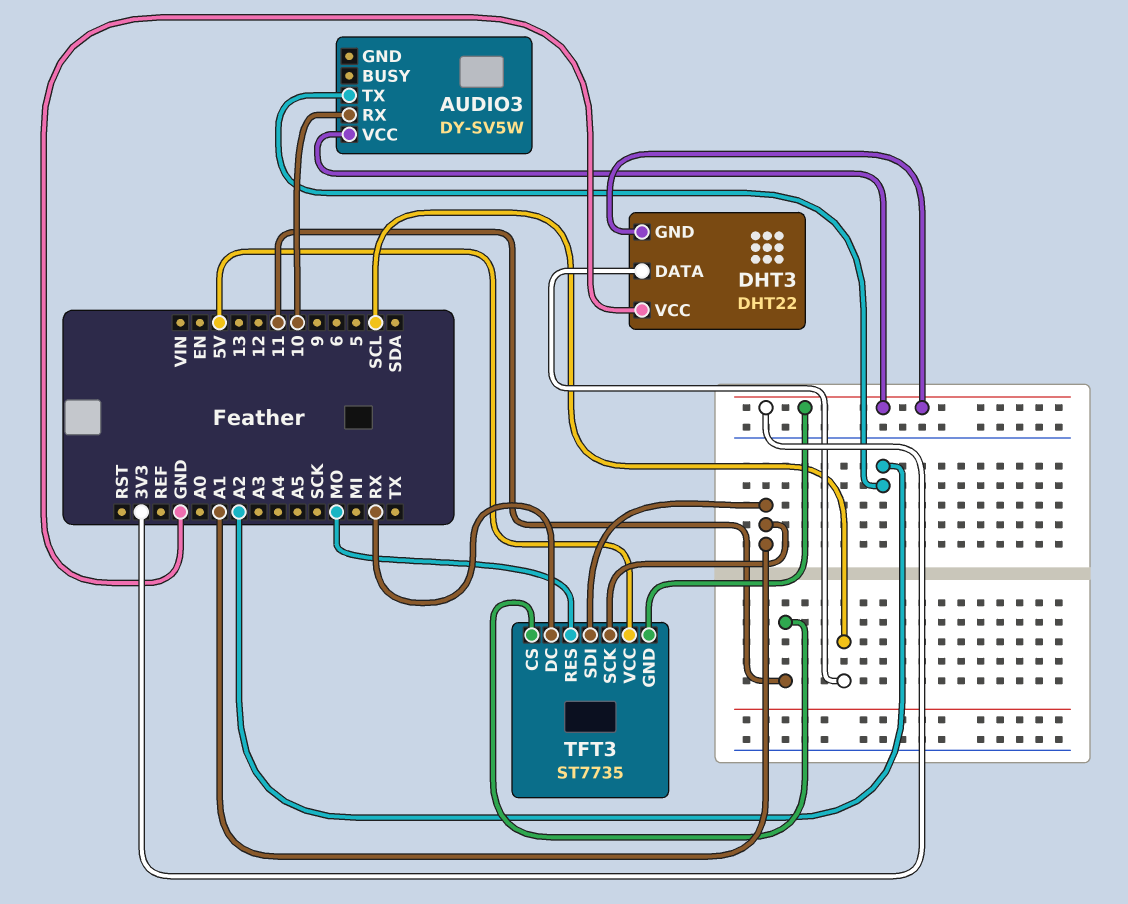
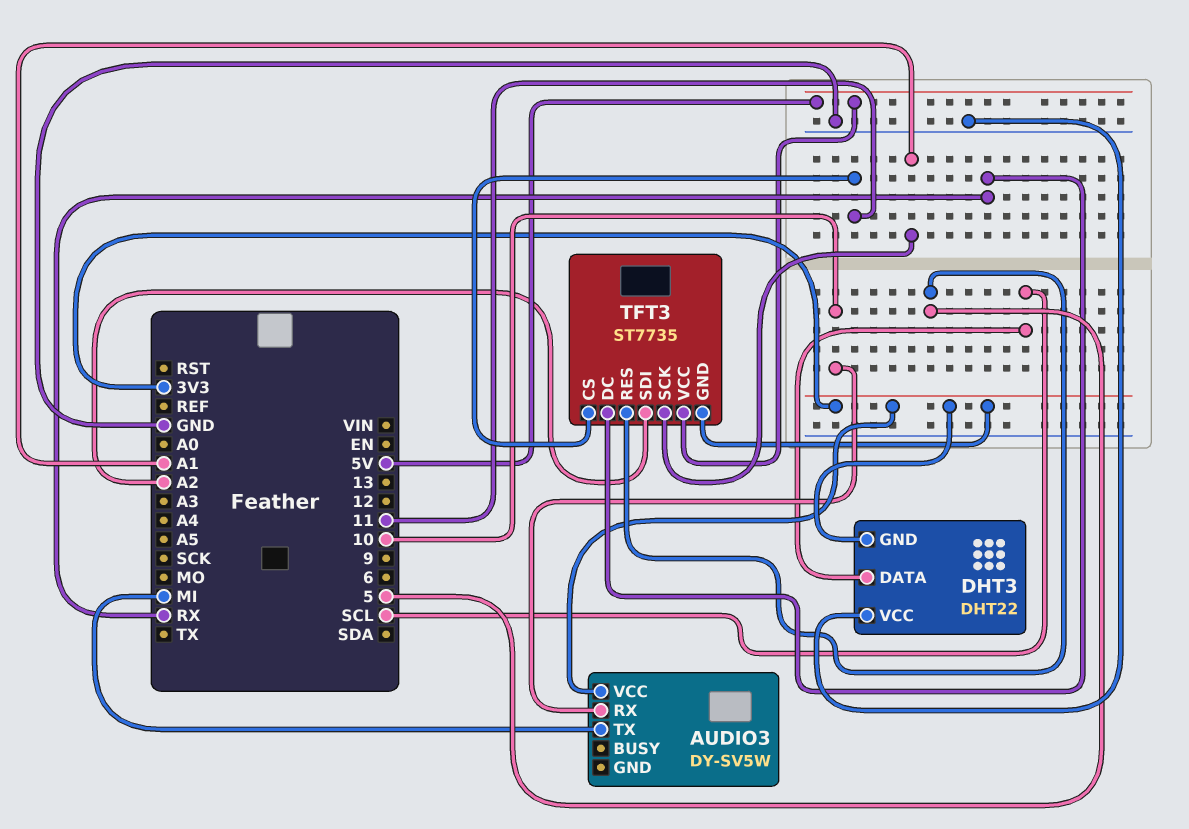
AUDIO3 pin TX: A2 -> MI
TFT3 pin RES: MO -> 5
TFT3 pin SDI: A1 -> A2

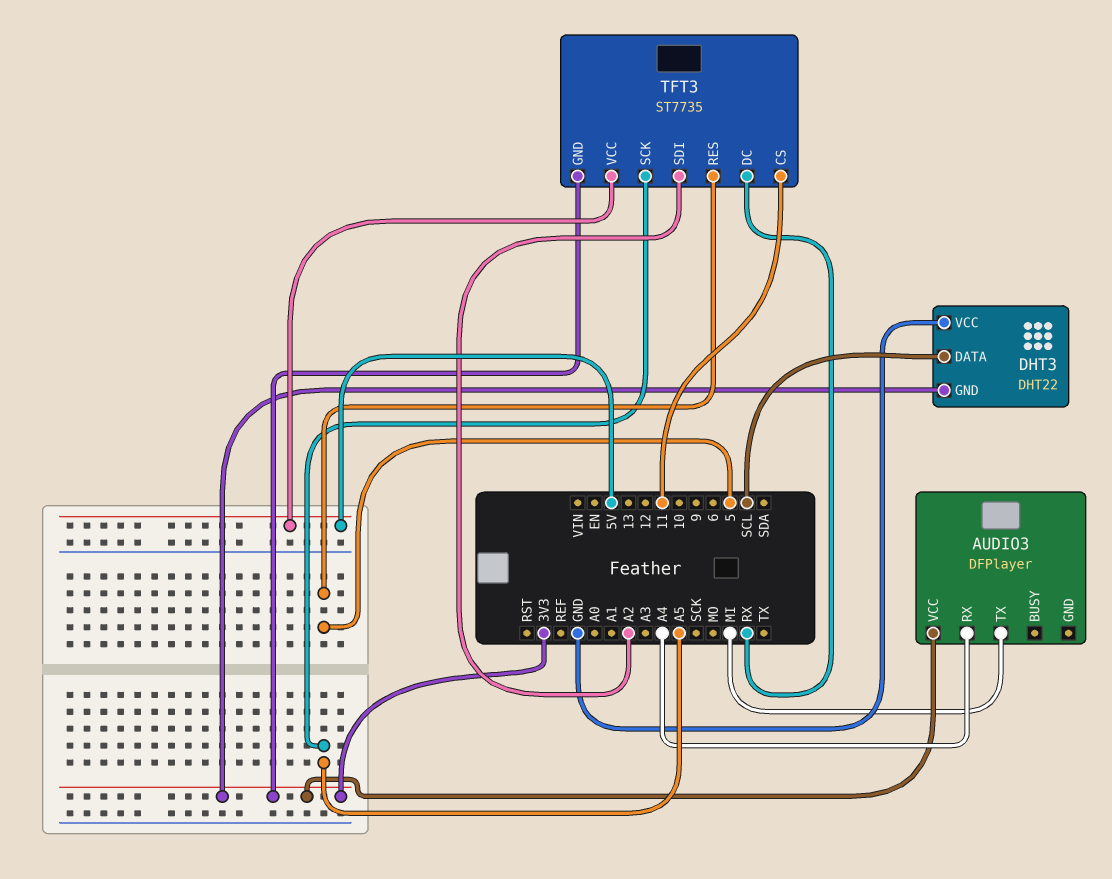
AUDIO3: DY-SV5W -> DFPlayer
AUDIO3 pin RX: 10 -> A4
TFT3 pin SCK: A1 -> A5

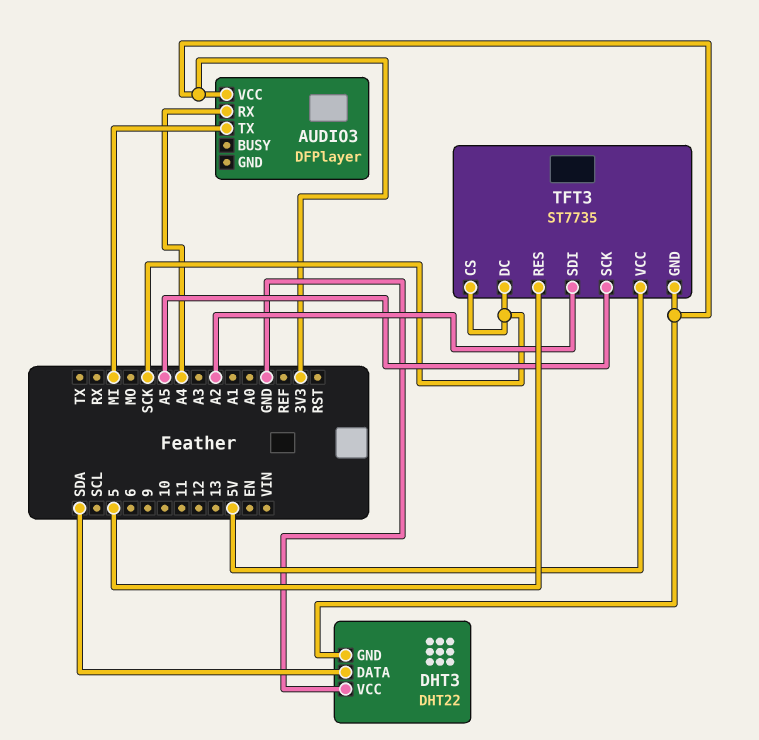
DHT3 pin DATA: SCL -> SDA
TFT3 pin CS: 11 -> SCK
TFT3 pin DC: RX -> SCK

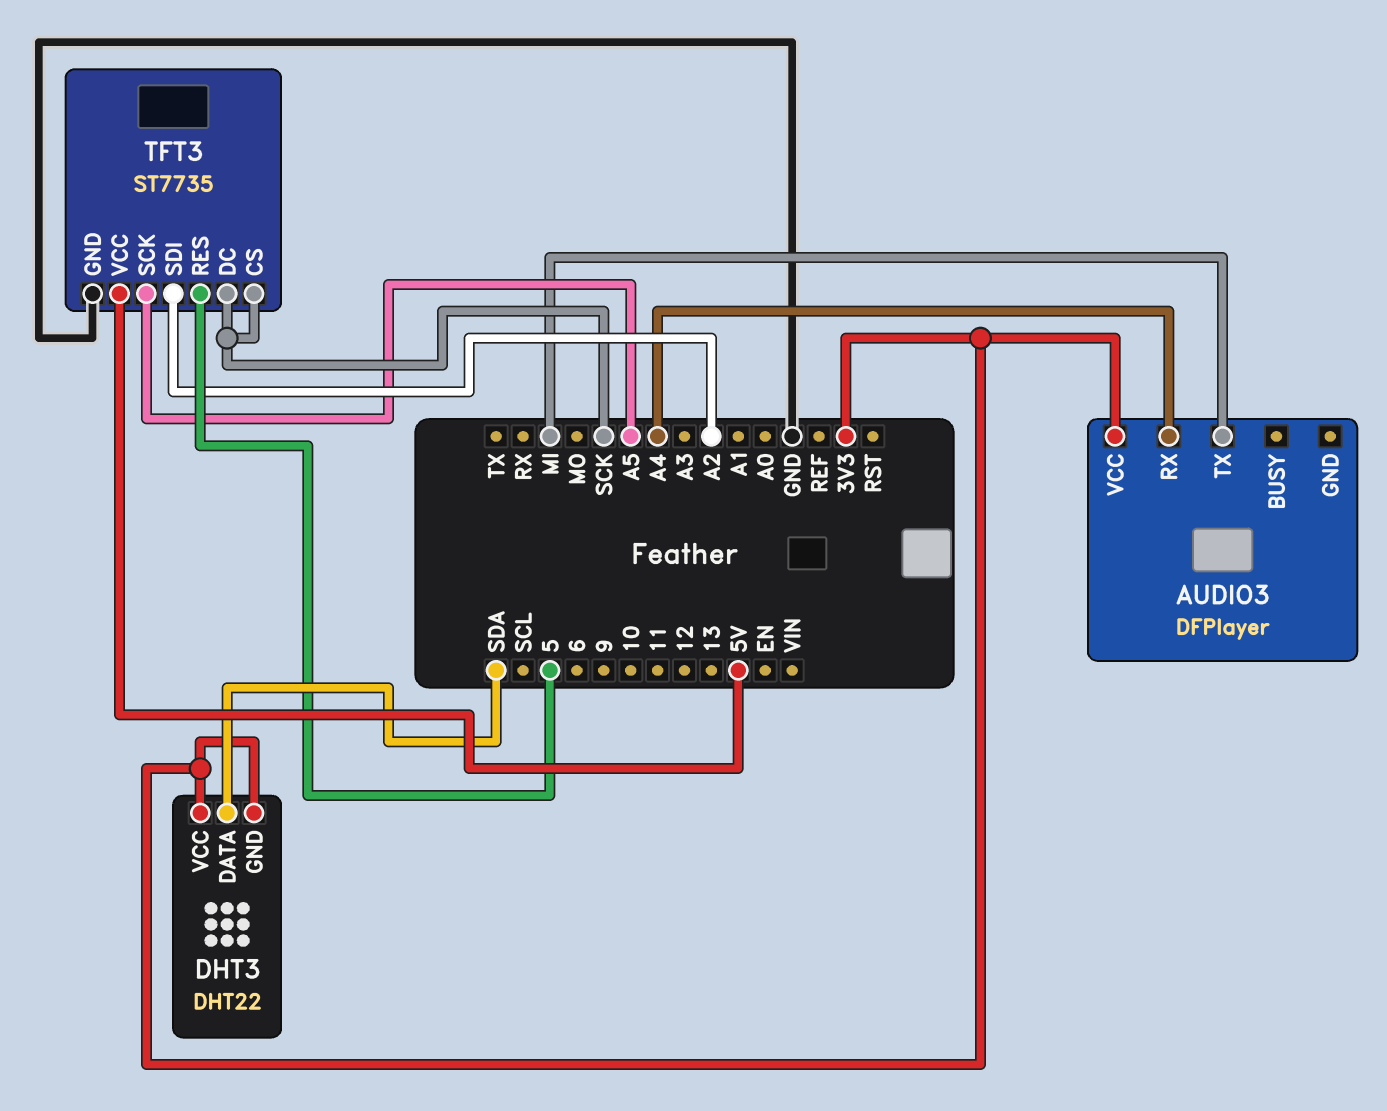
DHT3 pin VCC: GND -> 3V3
TFT3 pin GND: 3V3 -> GND

